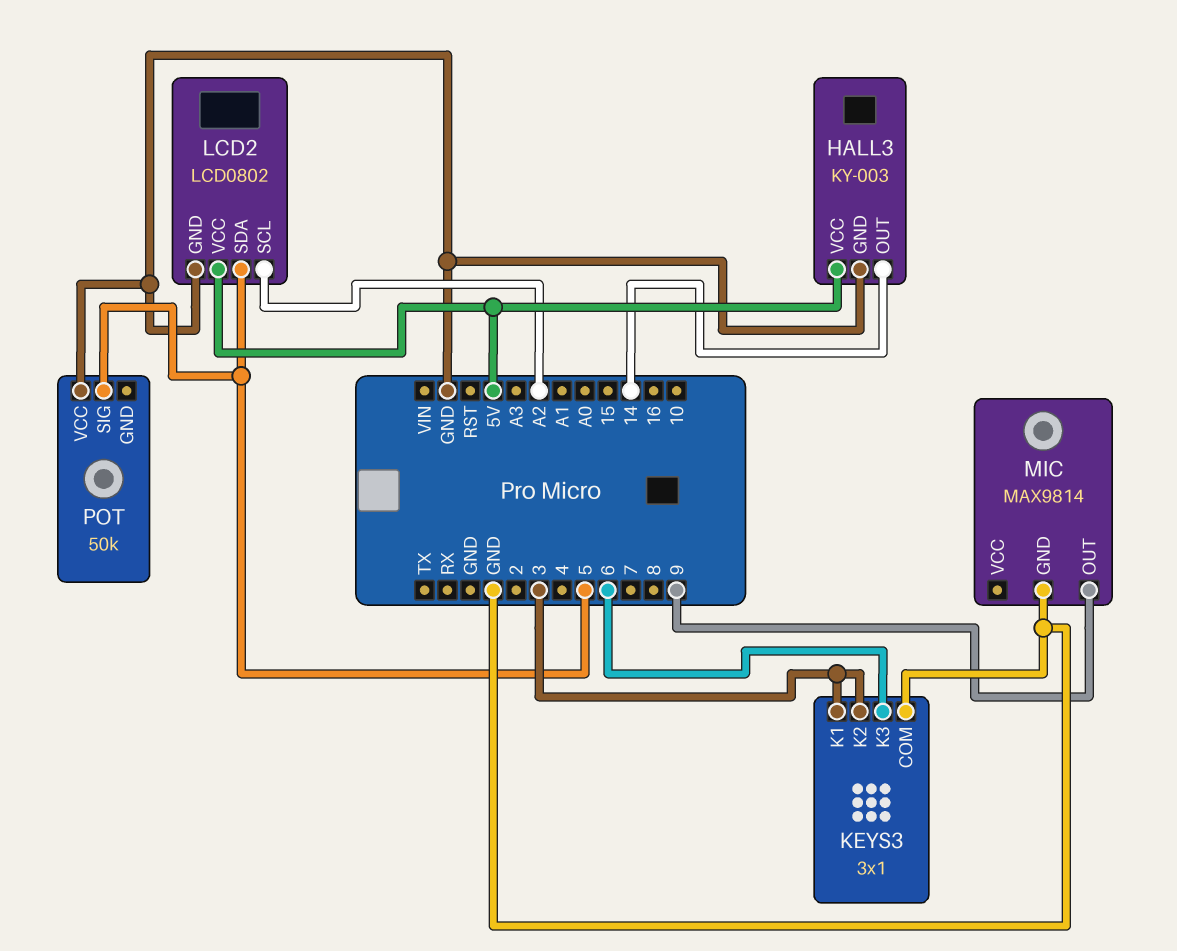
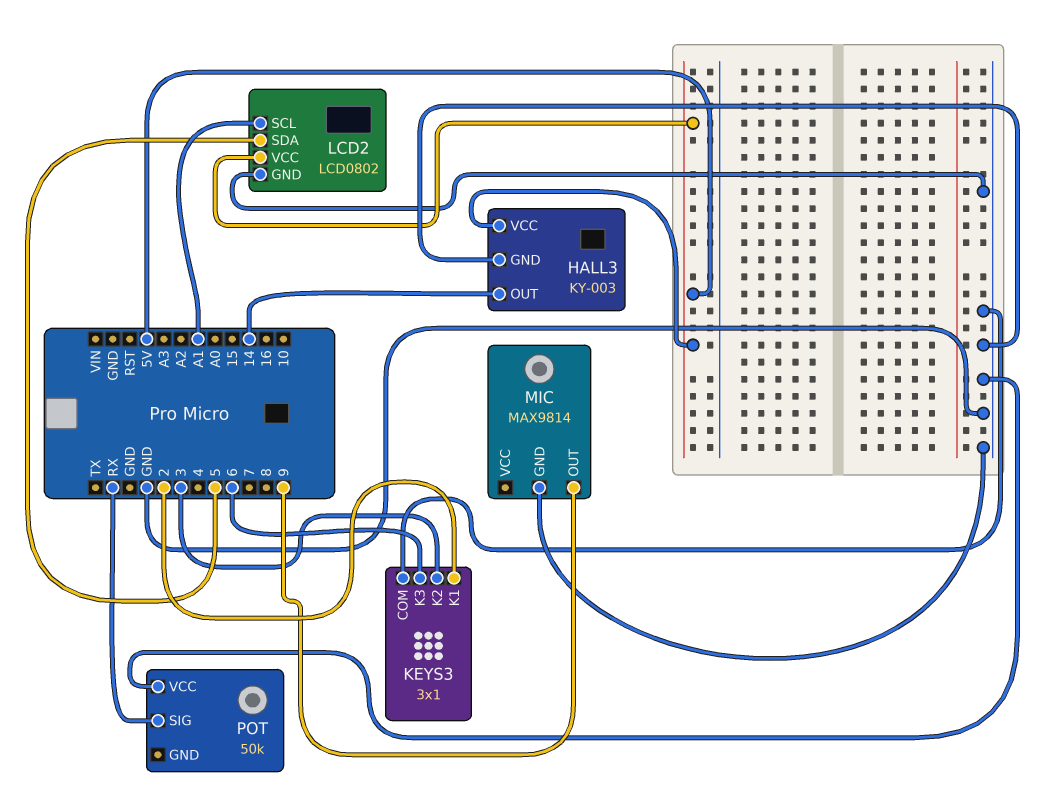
KEYS3 pin K1: 3 -> 2
LCD2 pin SCL: A2 -> A1
POT pin SIG: 5 -> RX

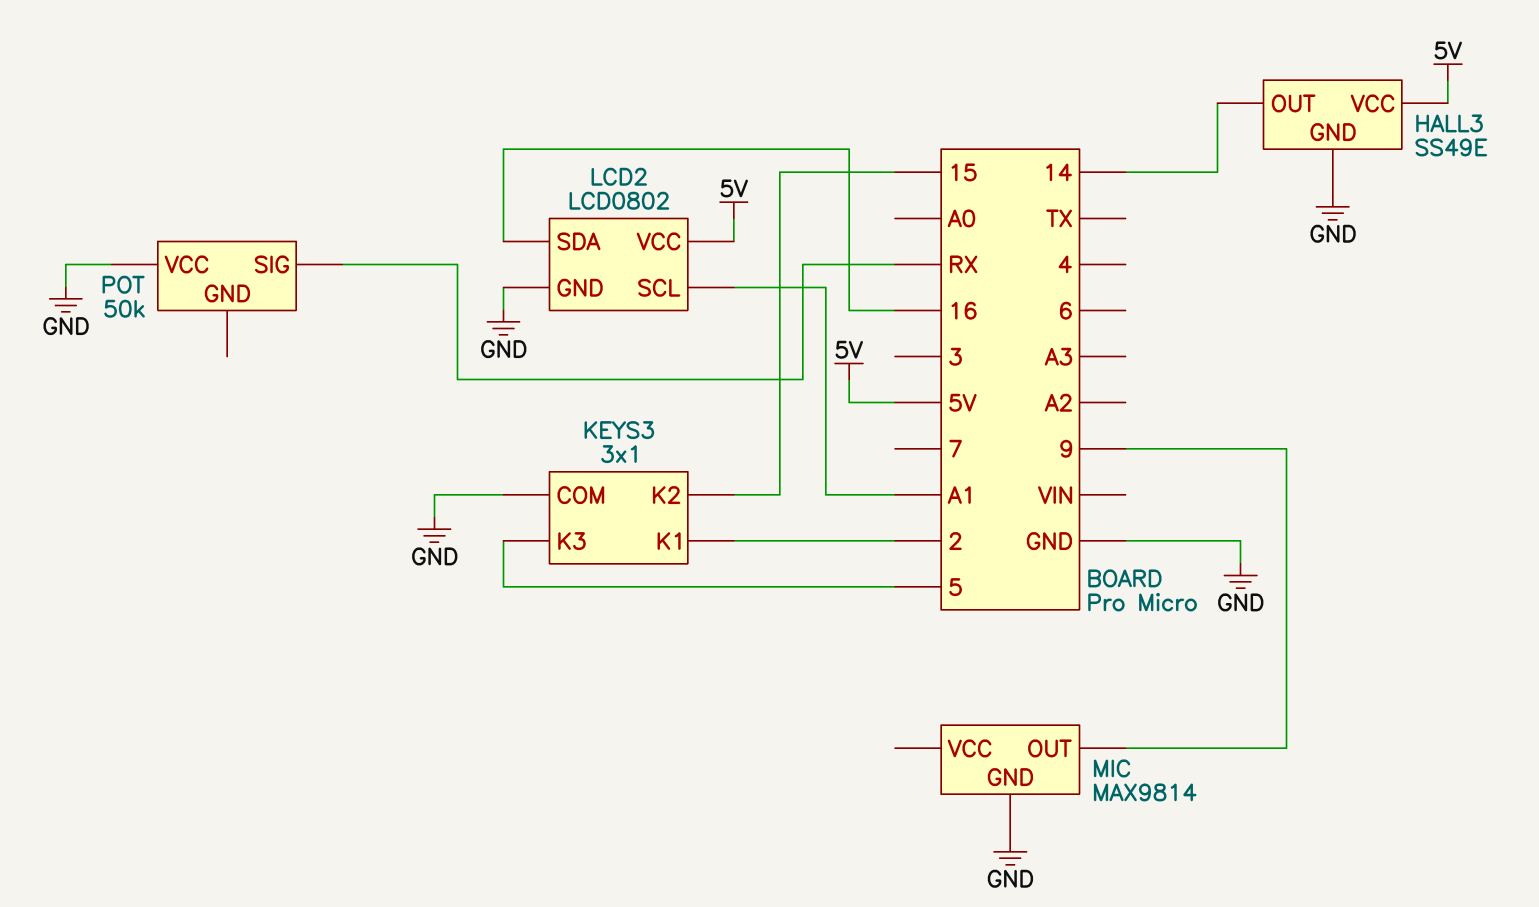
HALL3: KY-003 -> SS49E
KEYS3 pin K2: 3 -> 15
KEYS3 pin K3: 6 -> 5
LCD2 pin SDA: 5 -> 16

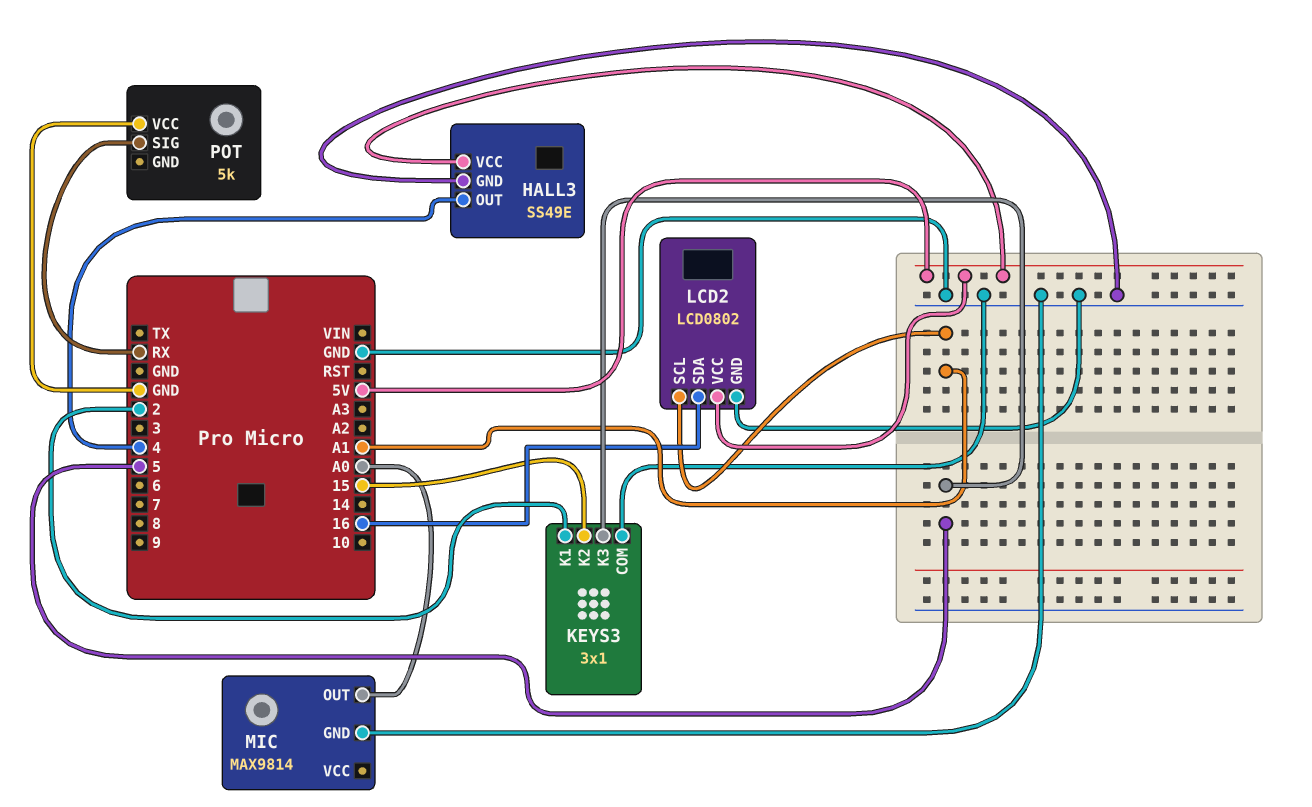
HALL3 pin OUT: 14 -> 4
MIC pin OUT: 9 -> A0
POT: 50k -> 5k

